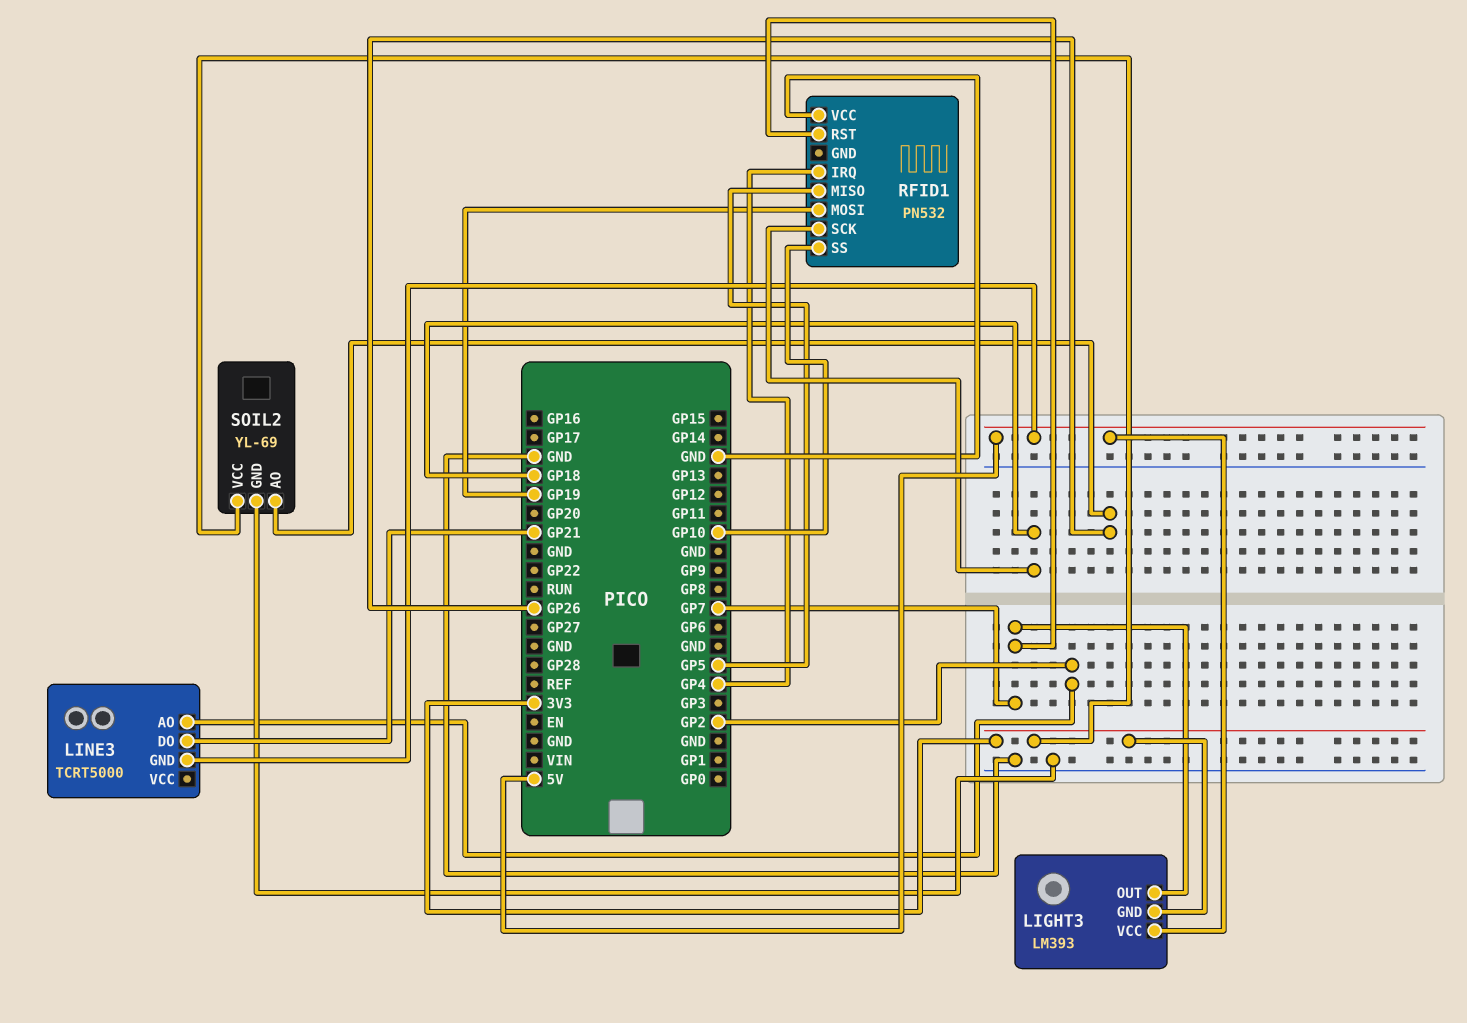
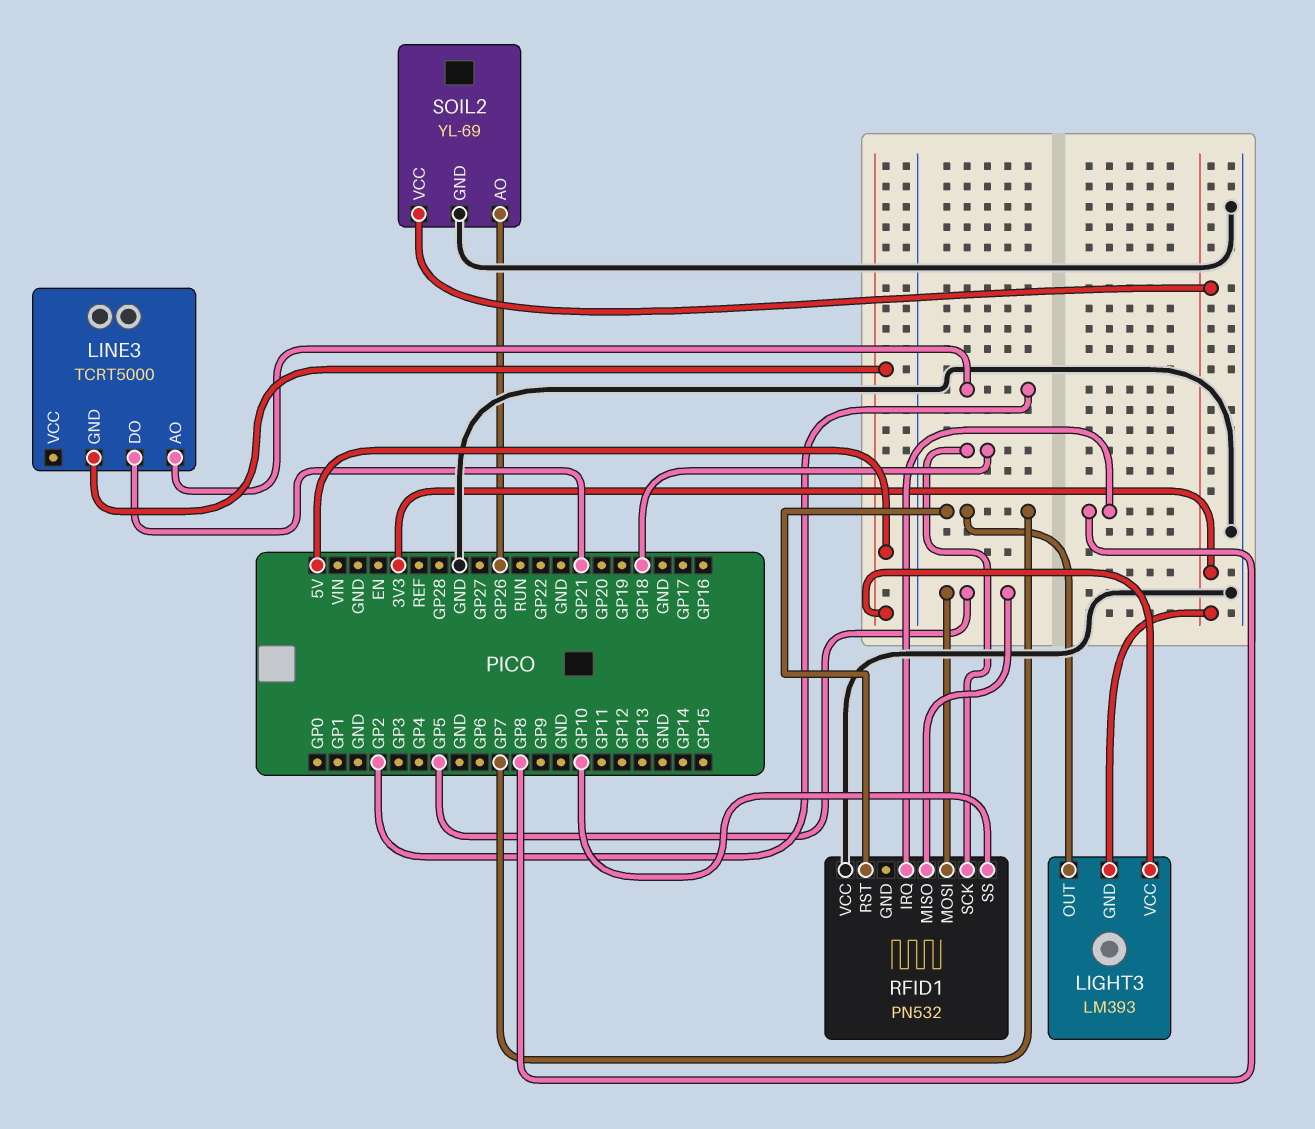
RFID1 pin IRQ: GP4 -> GP8
RFID1 pin MOSI: GP19 -> GP5

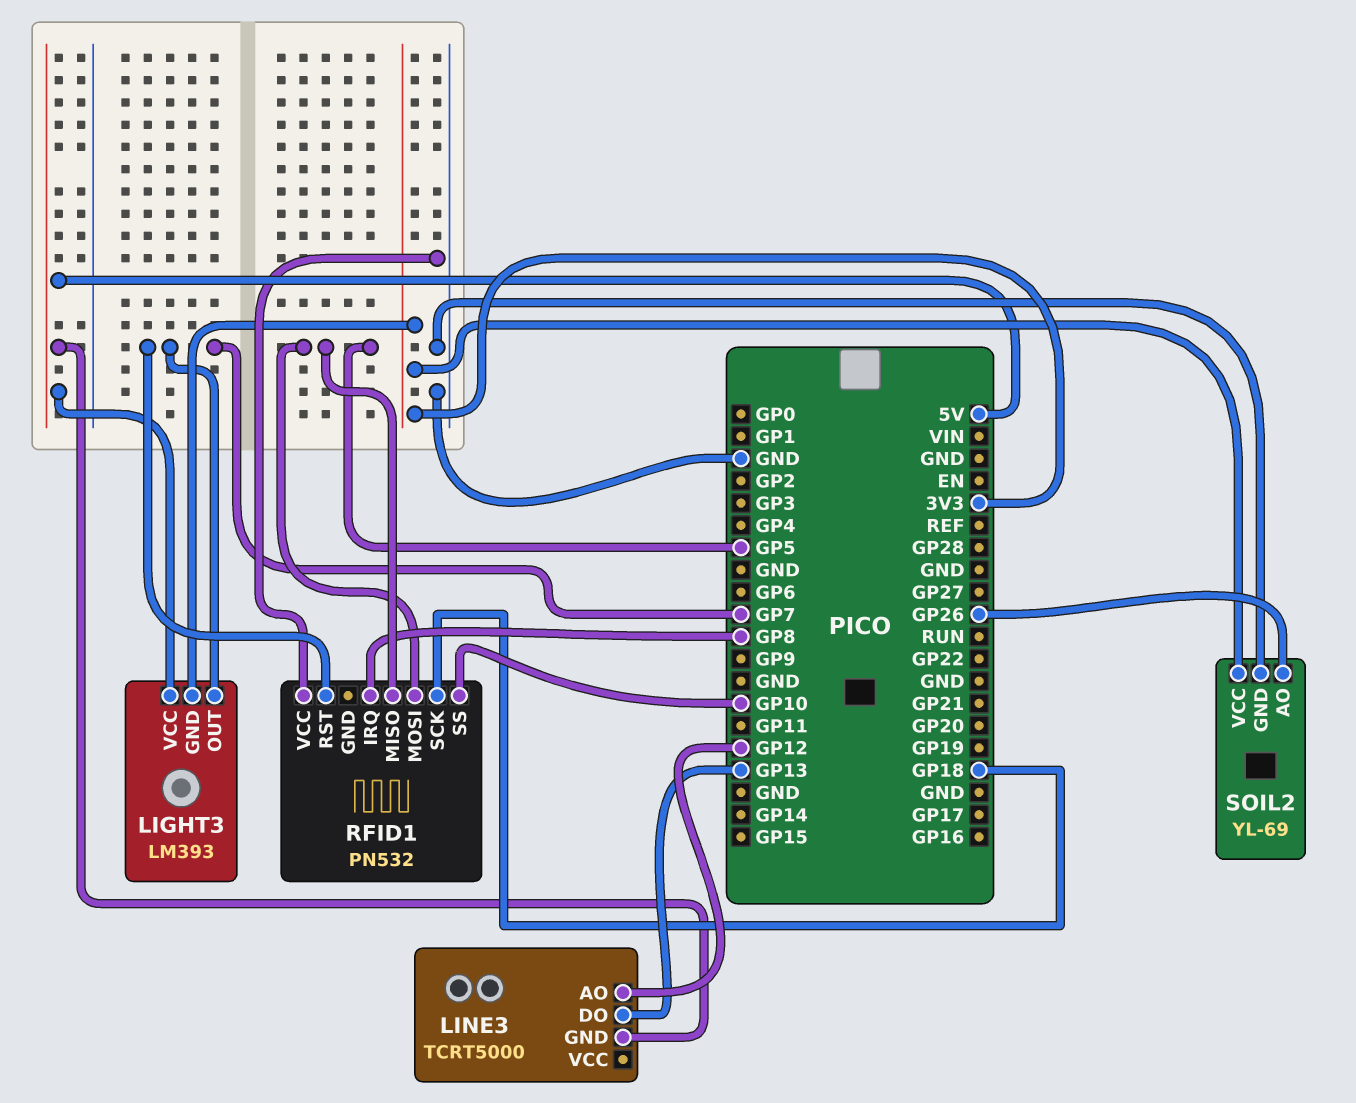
LINE3 pin AO: GP2 -> GP12
LINE3 pin DO: GP21 -> GP13

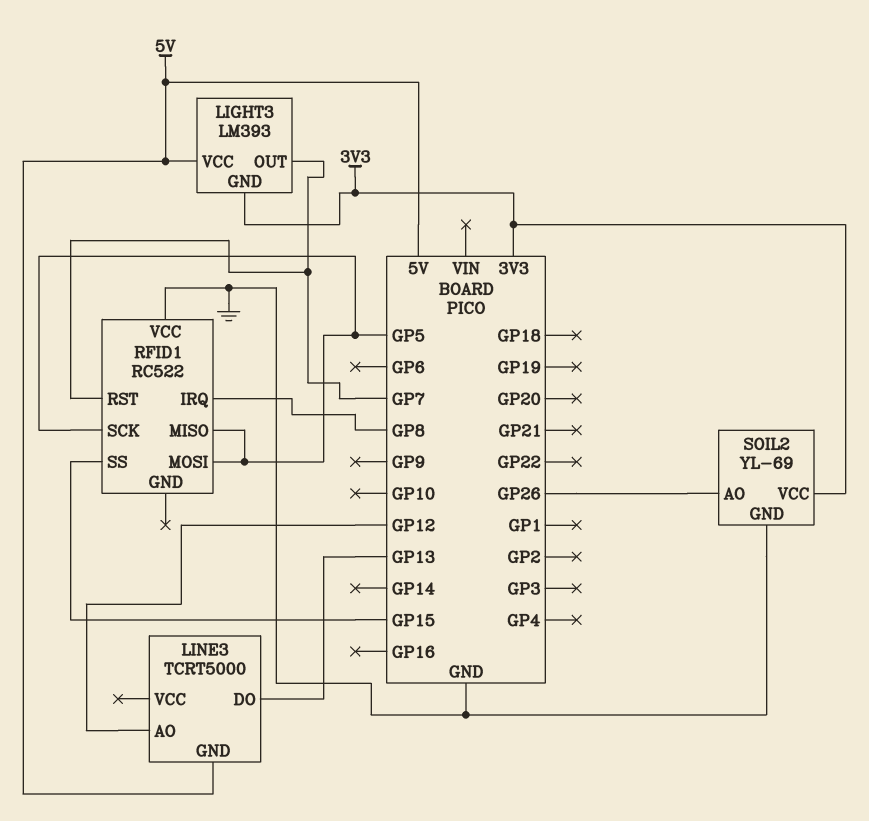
RFID1: PN532 -> RC522
RFID1 pin SCK: GP18 -> GP5
RFID1 pin SS: GP10 -> GP15

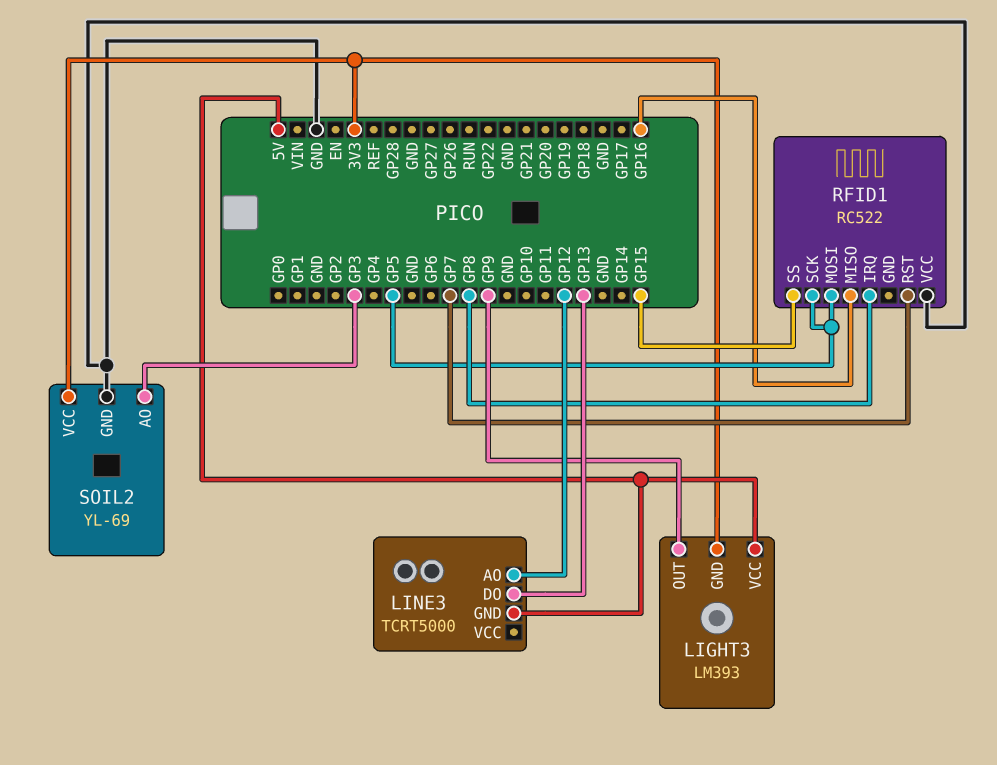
LIGHT3 pin OUT: GP7 -> GP9
RFID1 pin MISO: GP5 -> GP16
SOIL2 pin AO: GP26 -> GP3

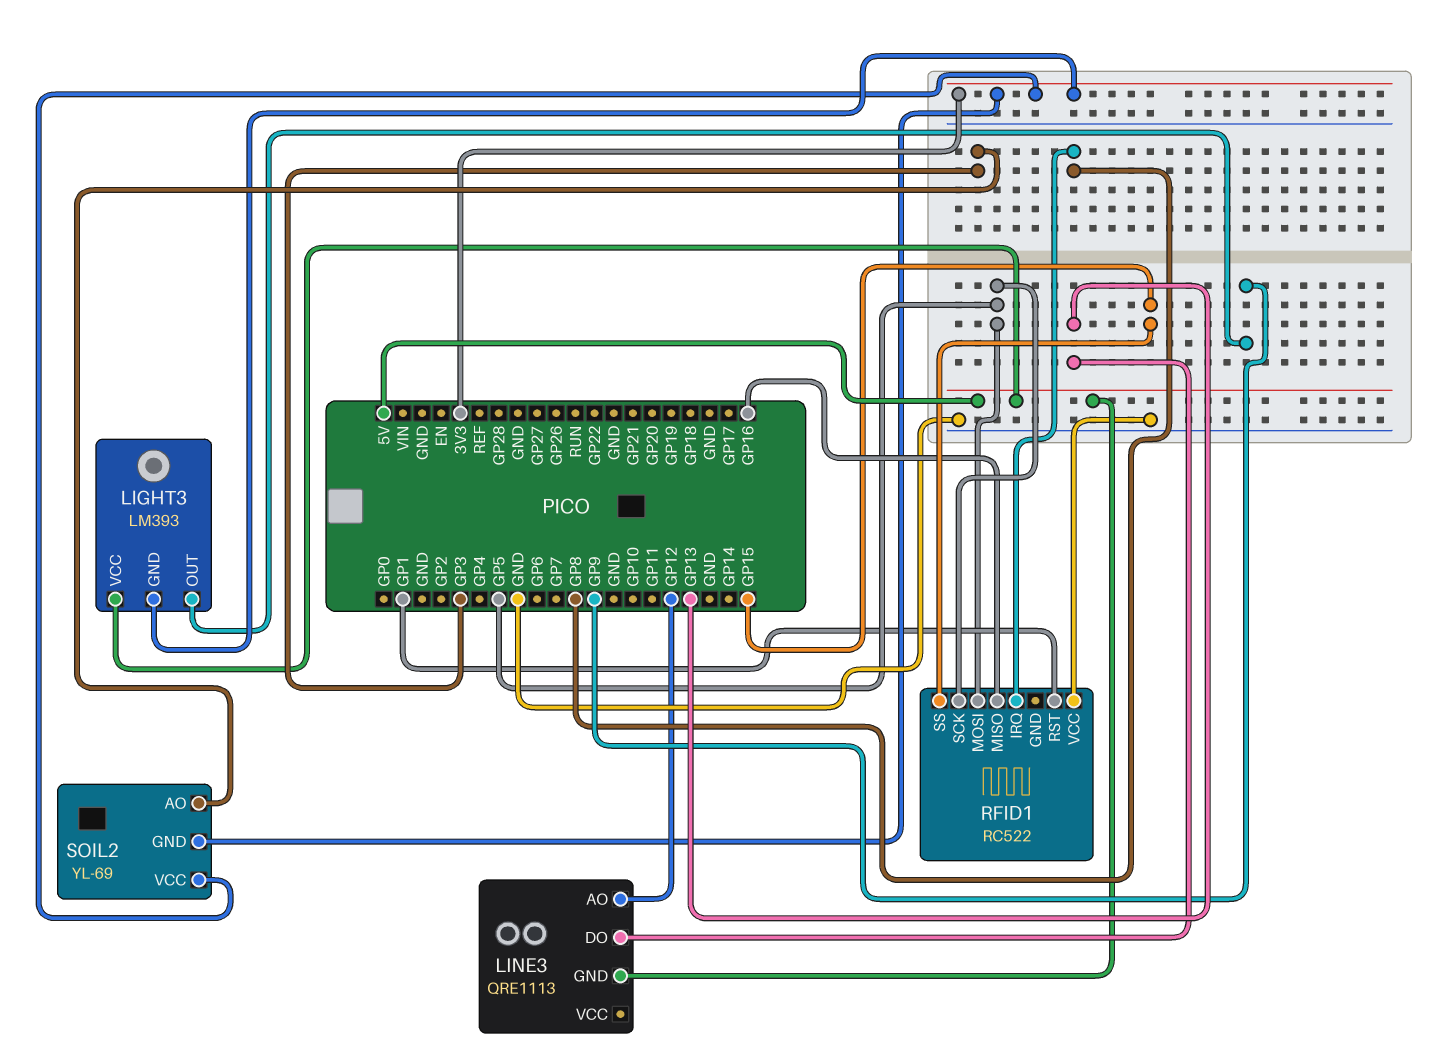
LINE3: TCRT5000 -> QRE1113
RFID1 pin RST: GP7 -> GP1
SOIL2 pin GND: GND -> 3V3

